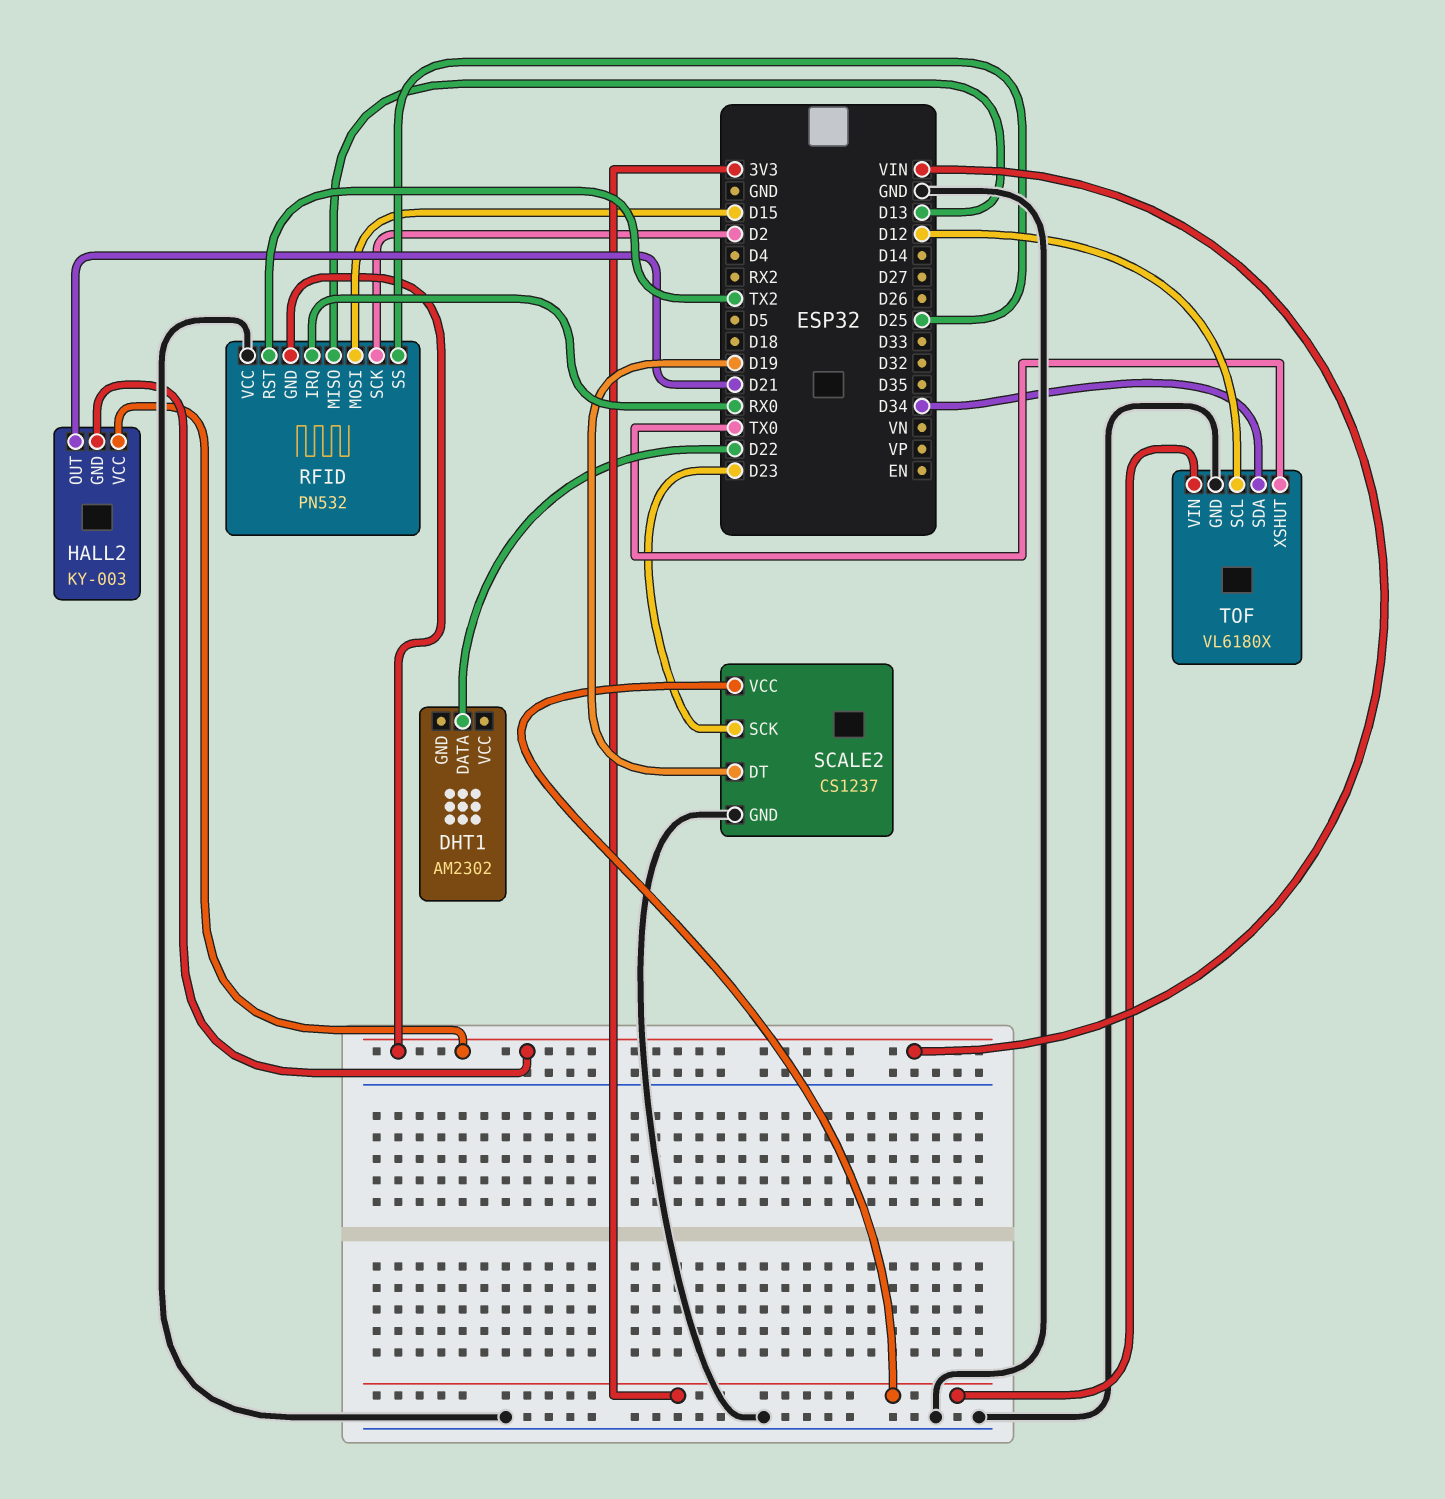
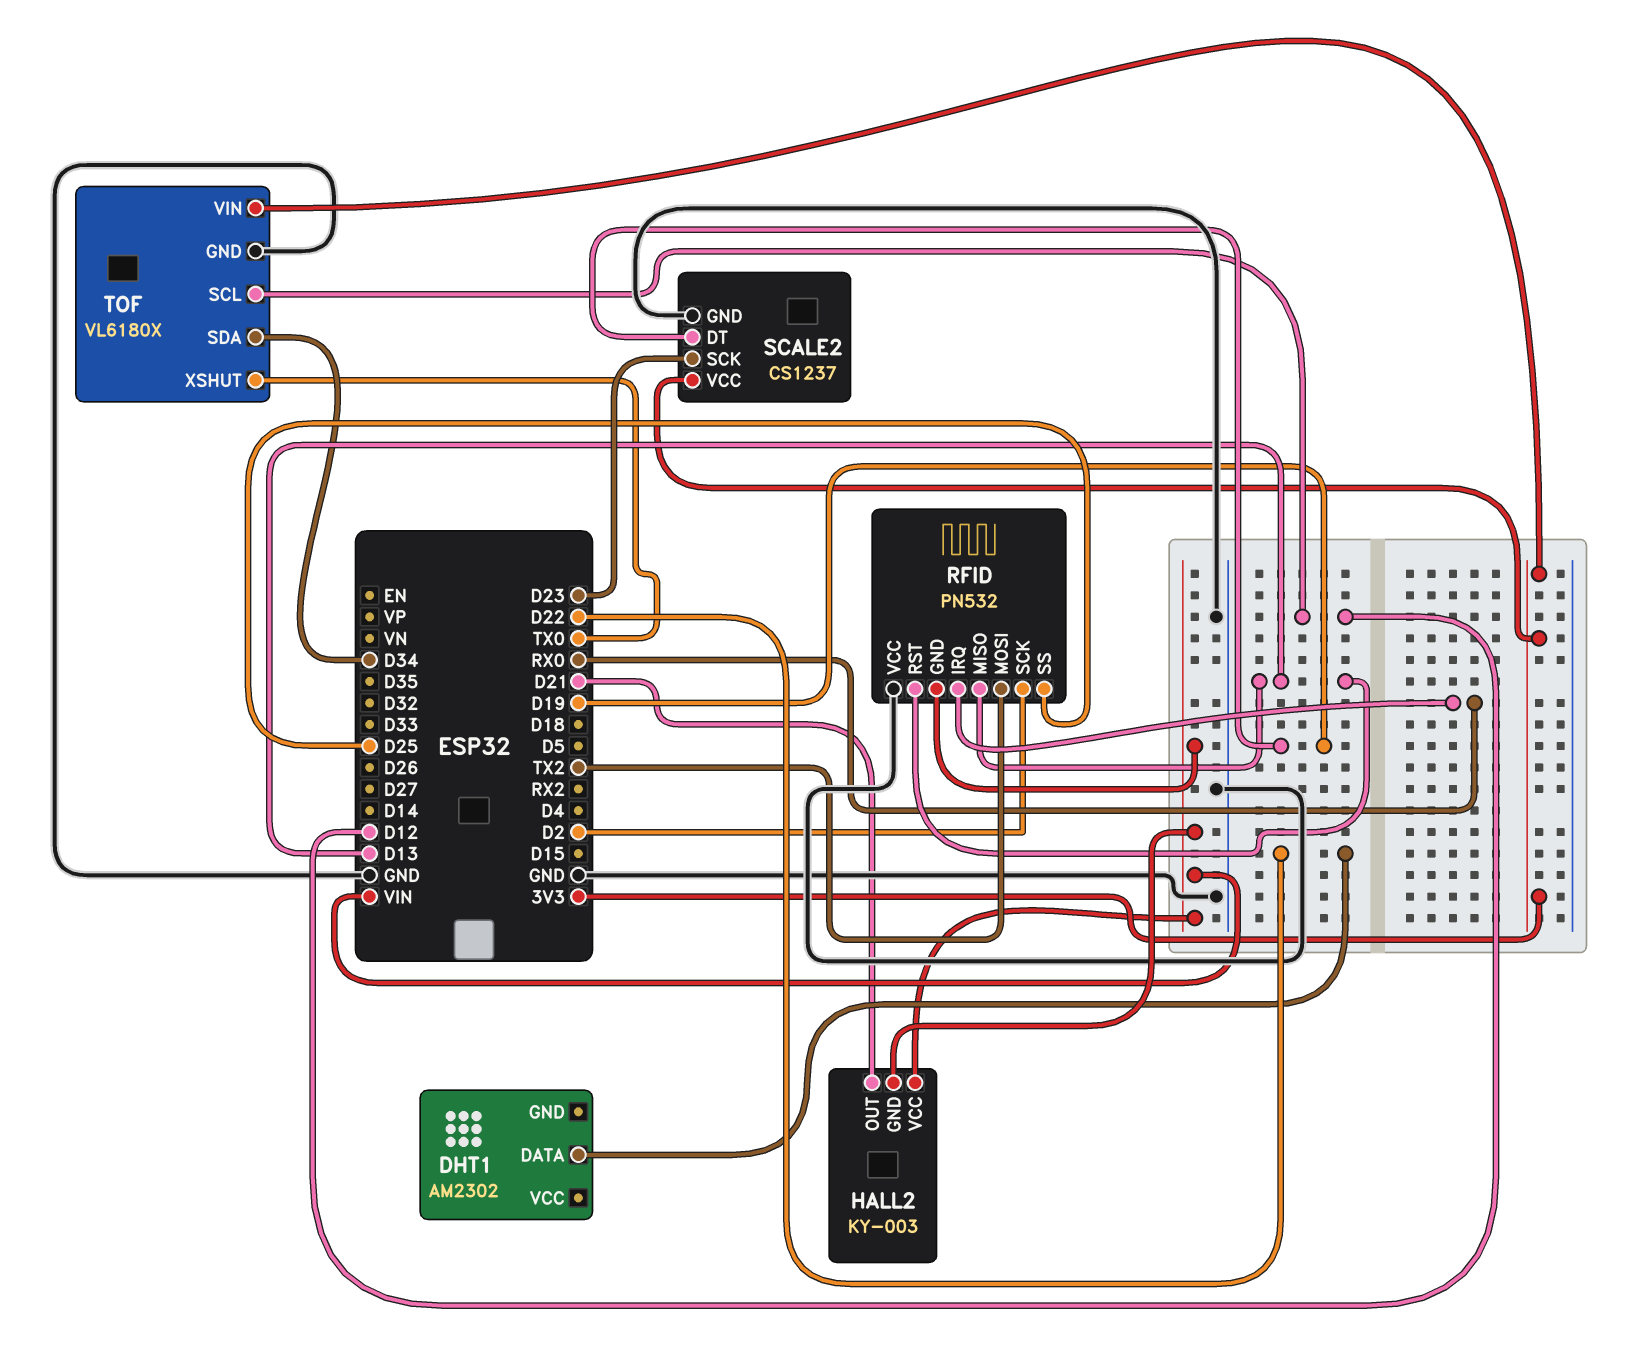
RFID pin MOSI: D15 -> TX2
RFID pin RST: TX2 -> D13

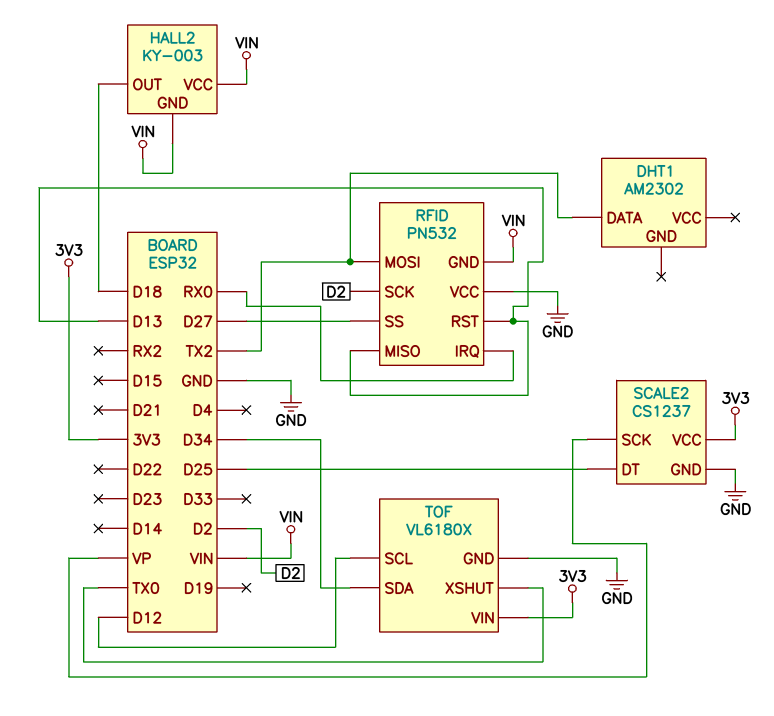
DHT1 pin DATA: D22 -> TX2
HALL2 pin OUT: D21 -> D18
RFID pin SS: D25 -> D27
SCALE2 pin DT: D19 -> D25
SCALE2 pin SCK: D23 -> VP

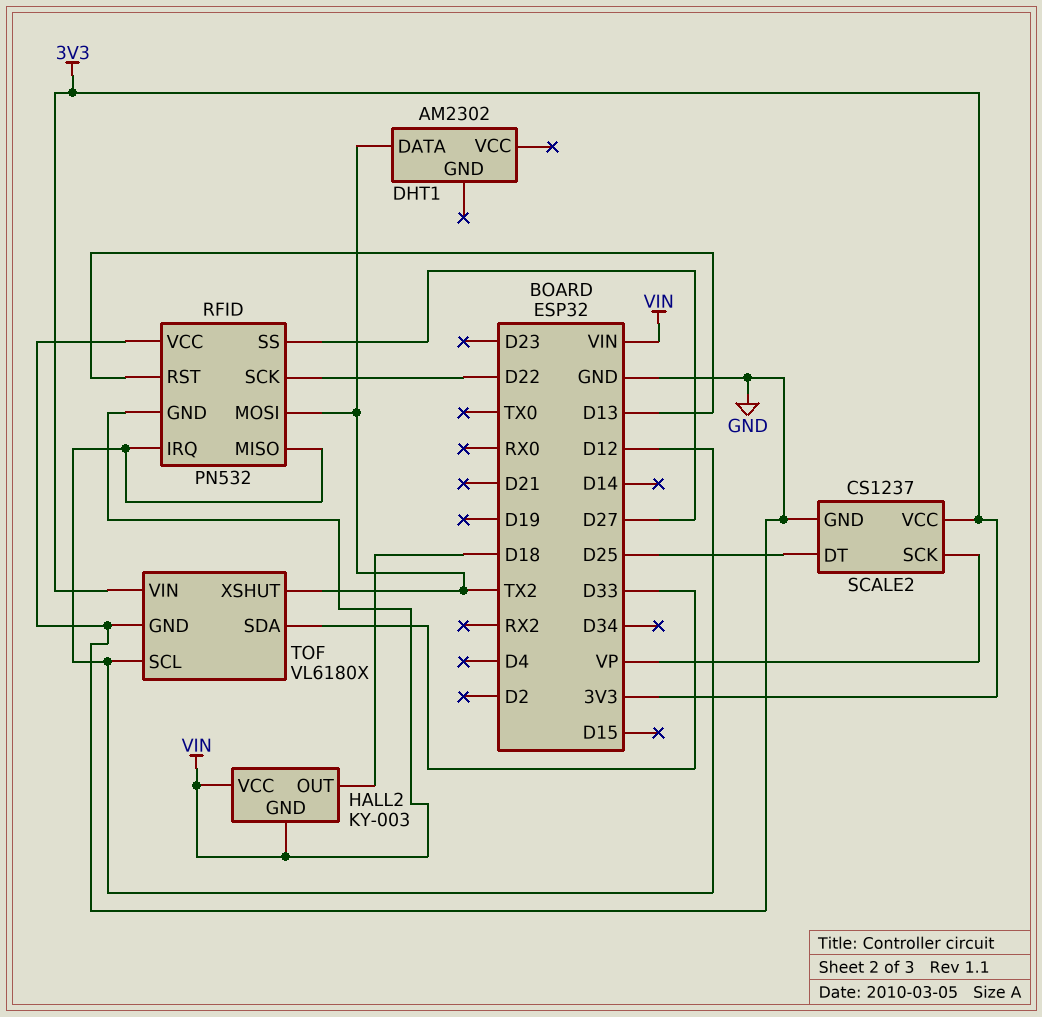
RFID pin IRQ: RX0 -> D12
RFID pin MISO: D13 -> D12
RFID pin SCK: D2 -> D22
TOF pin SDA: D34 -> D33
TOF pin XSHUT: TX0 -> TX2

